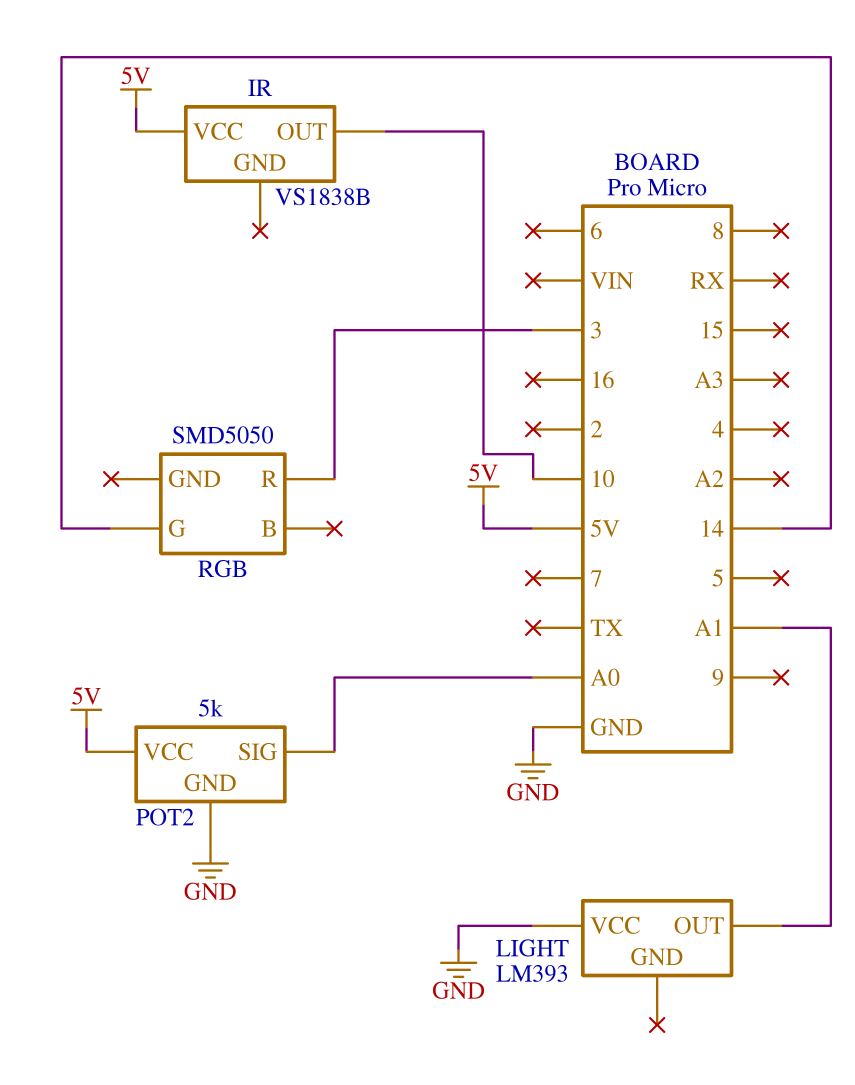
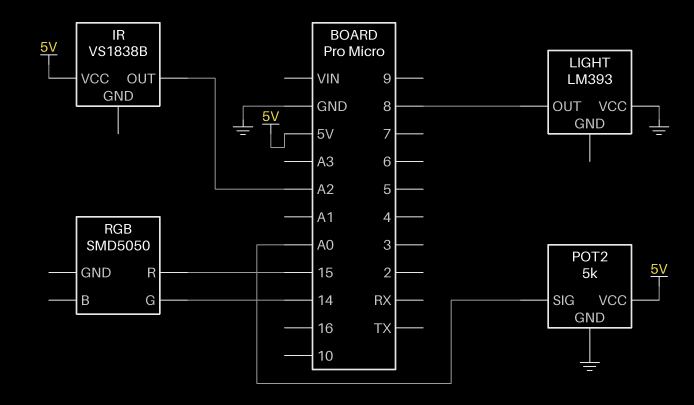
IR pin OUT: 10 -> A2
LIGHT pin OUT: A1 -> 8
RGB pin R: 3 -> 15

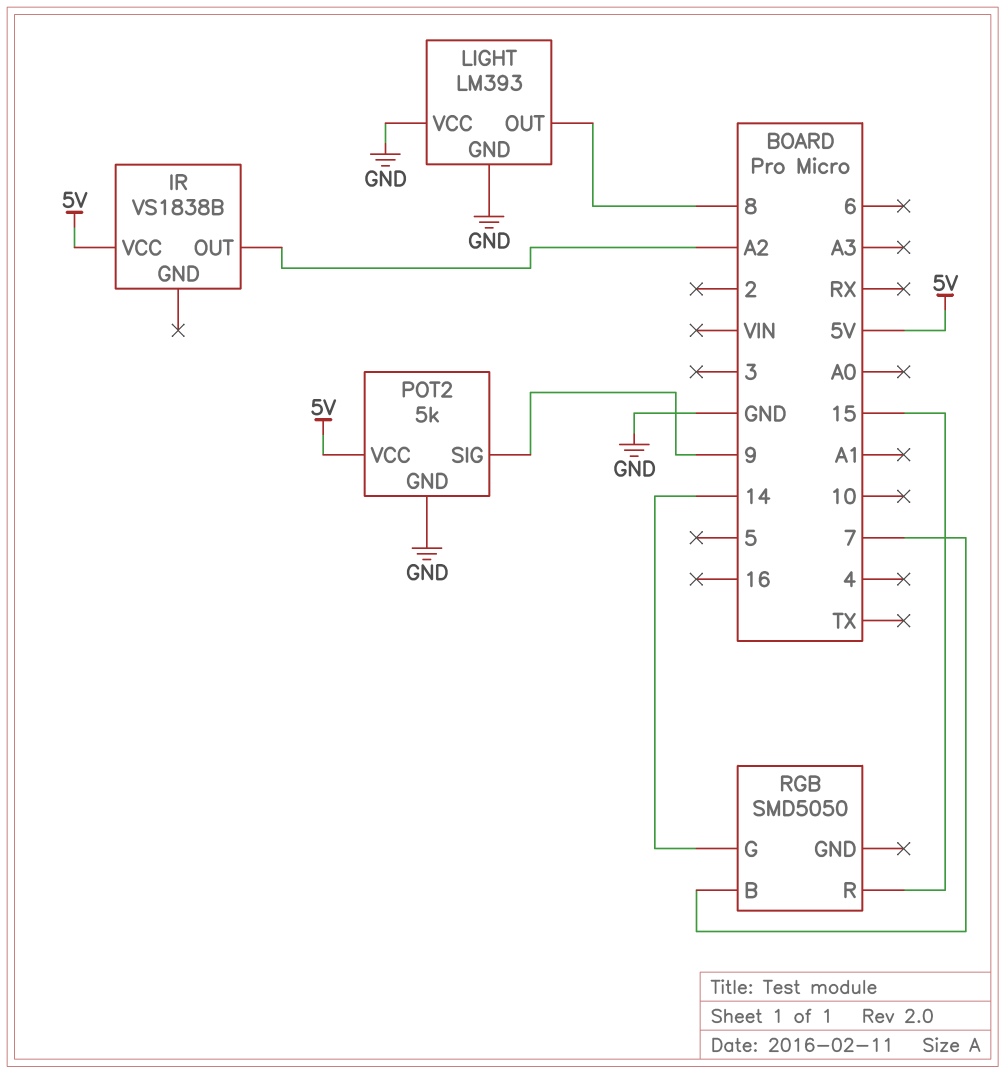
LIGHT pin GND: none -> GND
POT2 pin SIG: A0 -> 9
RGB pin B: none -> 7

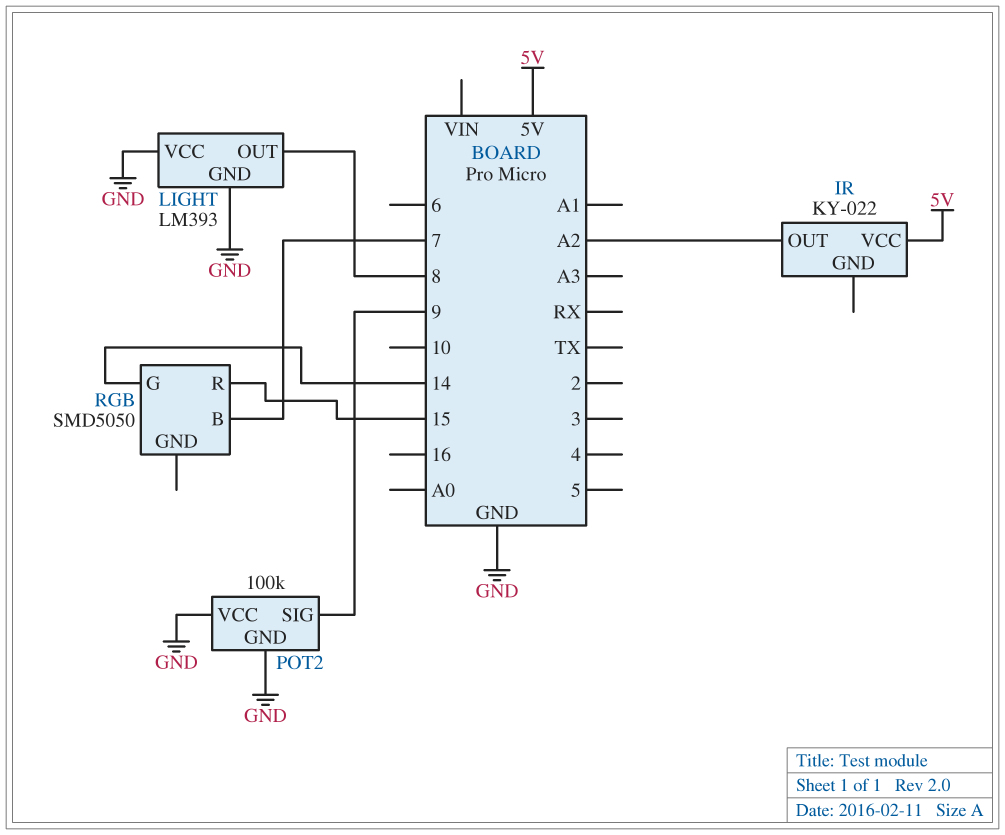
IR: VS1838B -> KY-022
POT2: 5k -> 100k
POT2 pin VCC: 5V -> GND

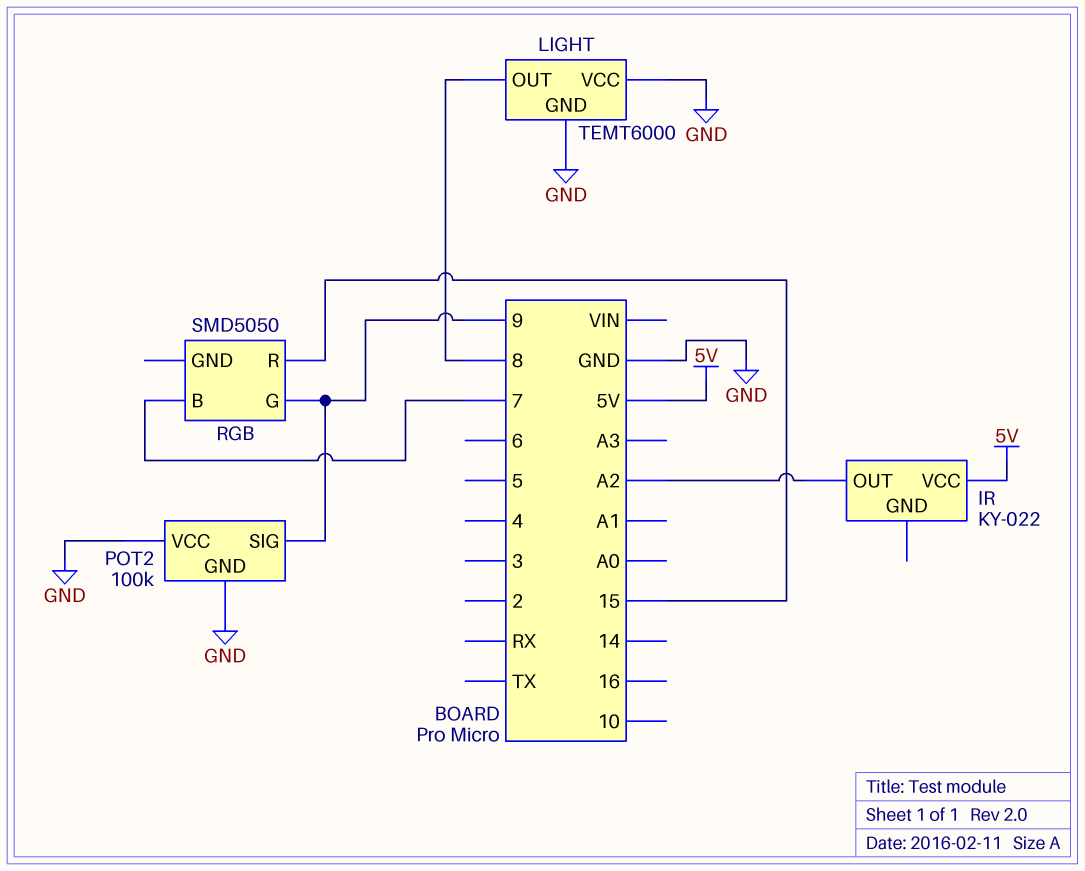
LIGHT: LM393 -> TEMT6000
RGB pin G: 14 -> 9

